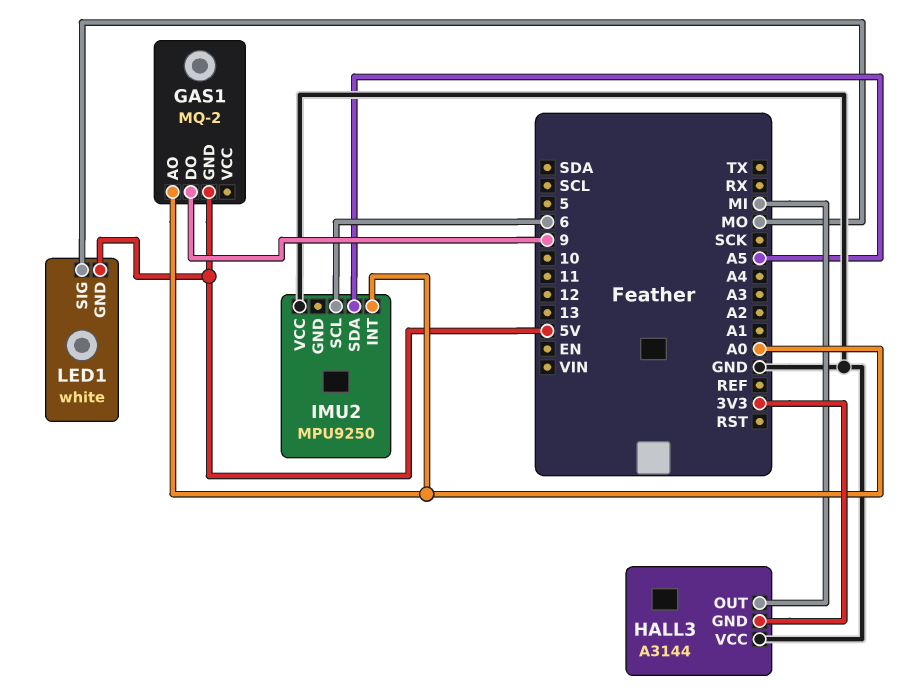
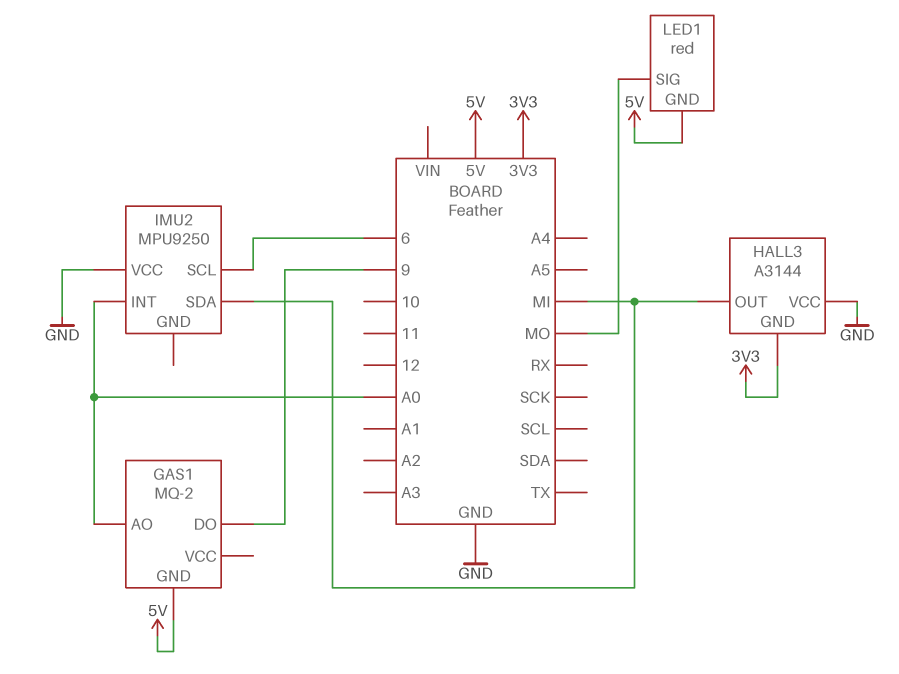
IMU2 pin SDA: A5 -> MI
LED1: white -> red

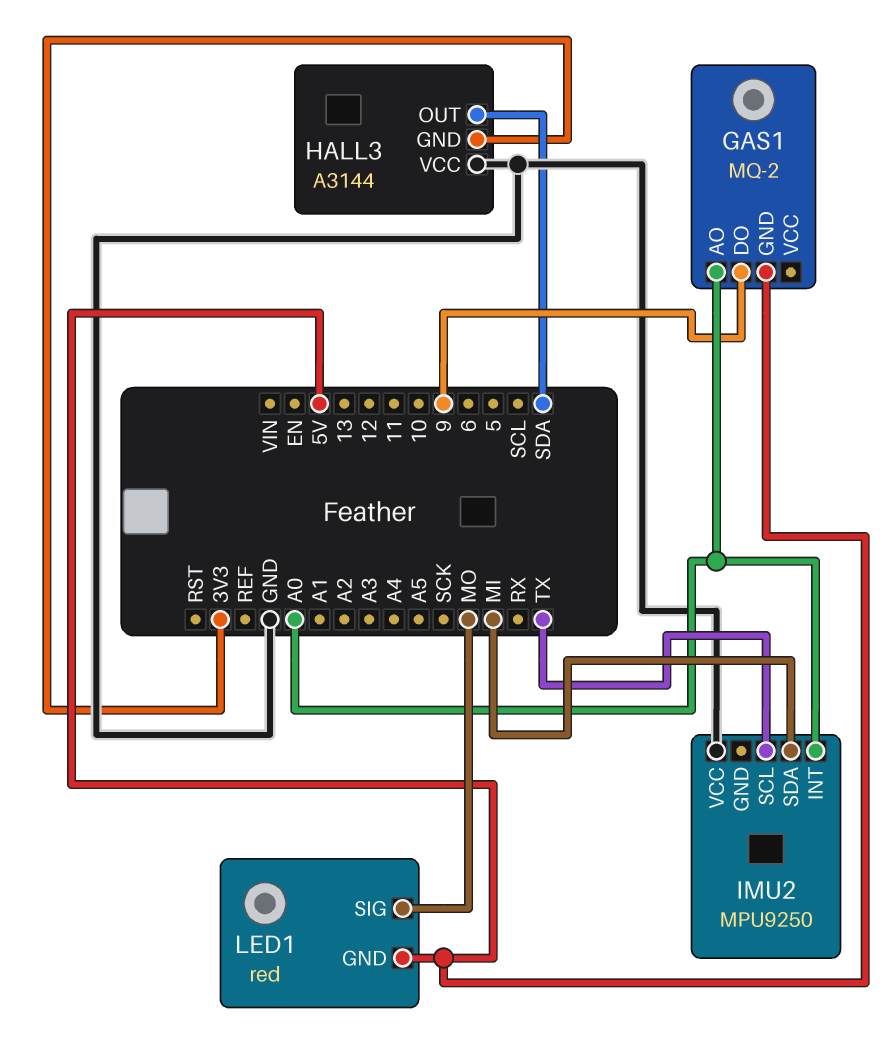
HALL3 pin OUT: MI -> SDA
IMU2 pin SCL: 6 -> TX

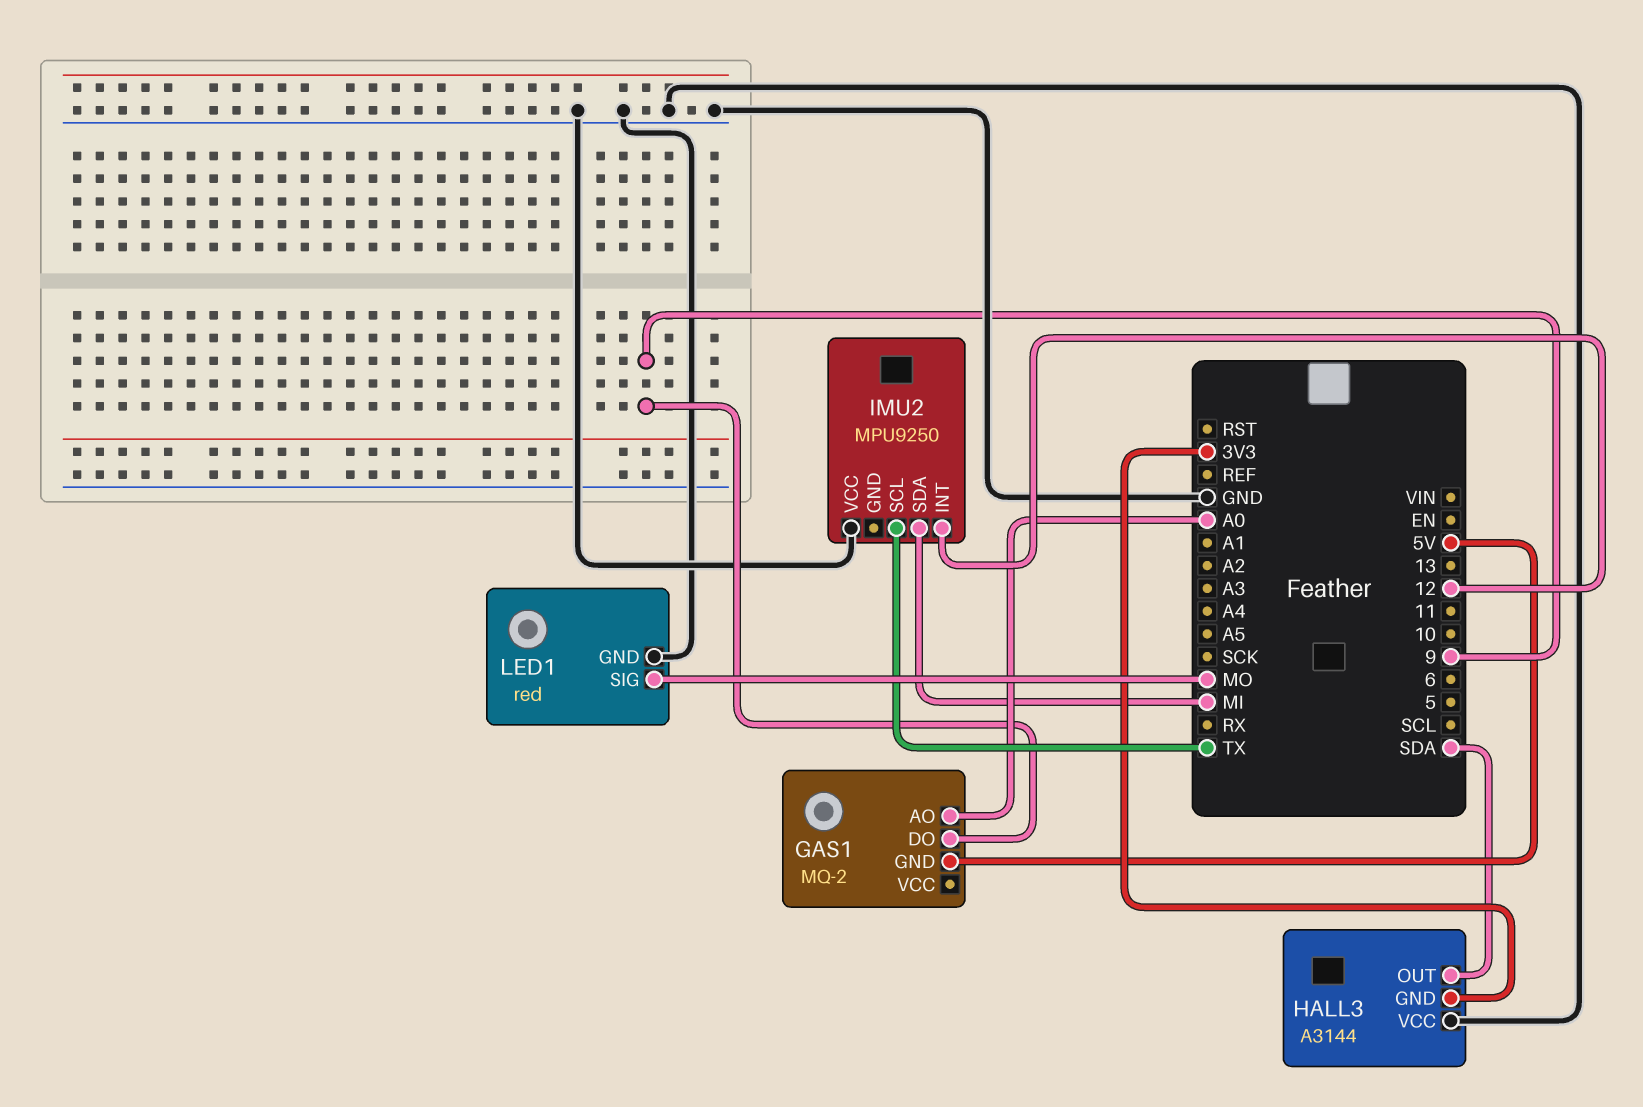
IMU2 pin INT: A0 -> 12
LED1 pin GND: 5V -> GND

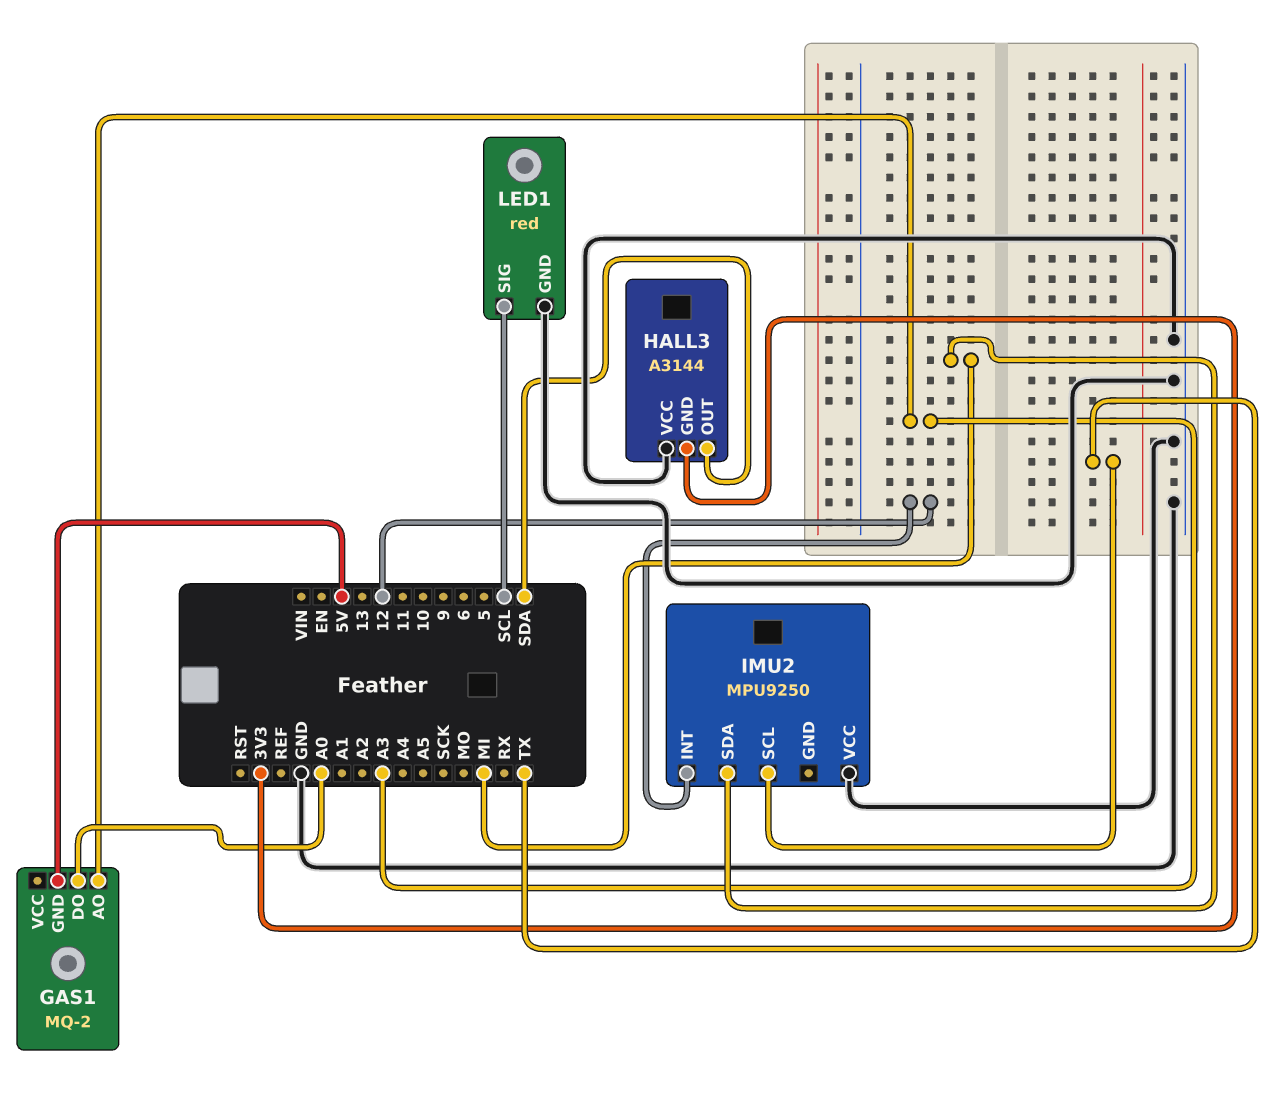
GAS1 pin AO: A0 -> A3
GAS1 pin DO: 9 -> A0
LED1 pin SIG: MO -> SCL

